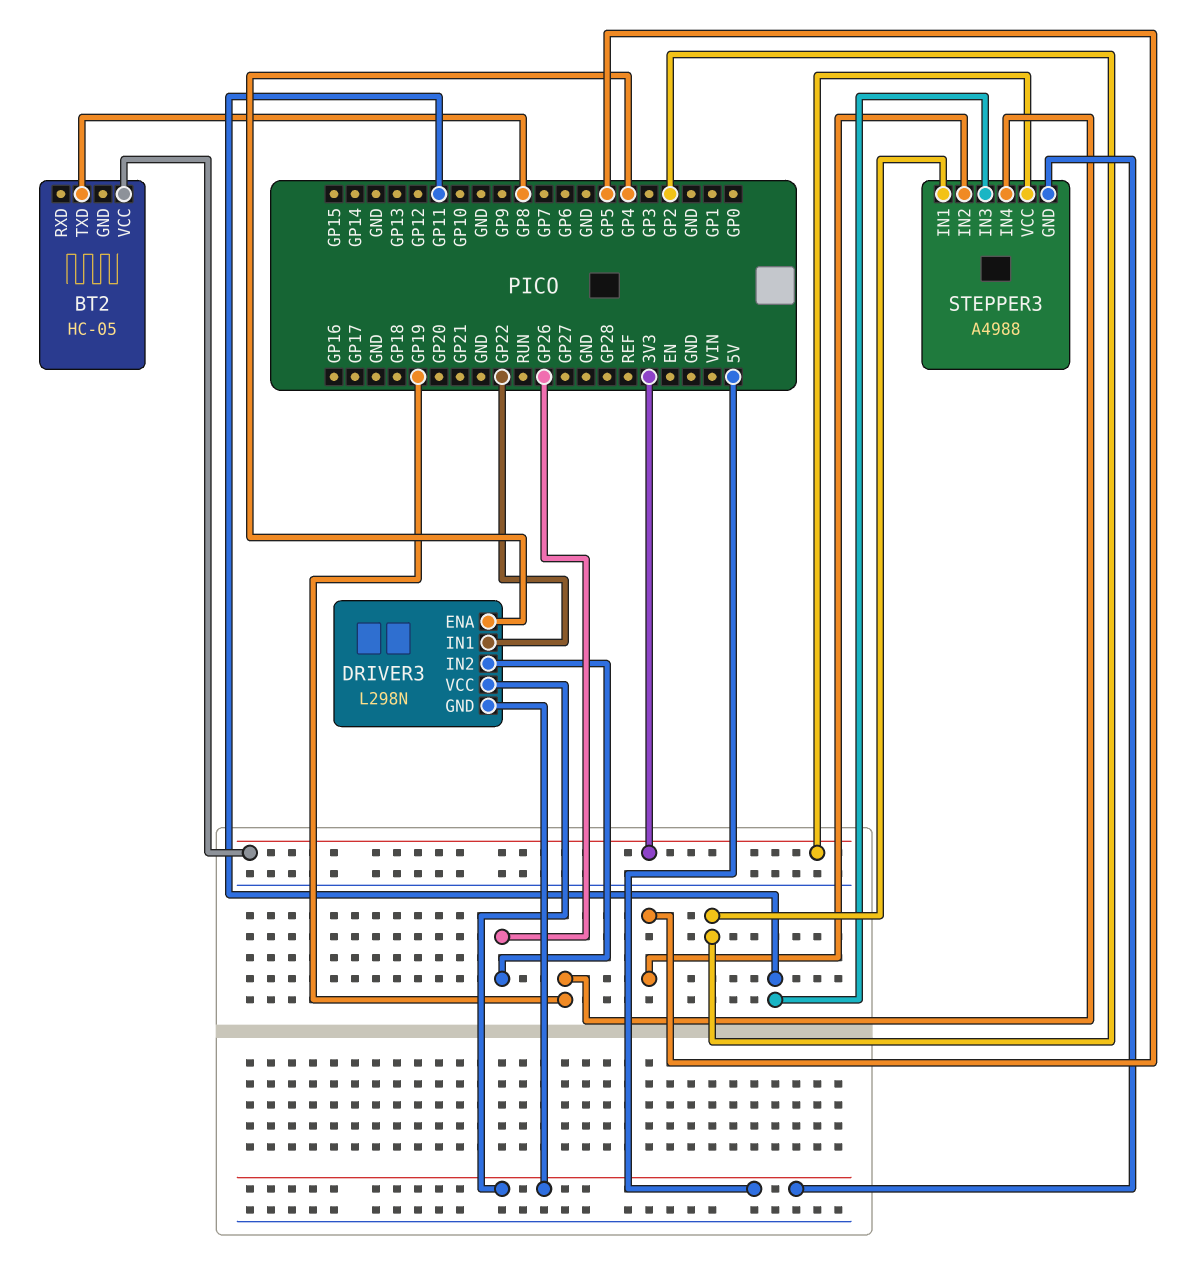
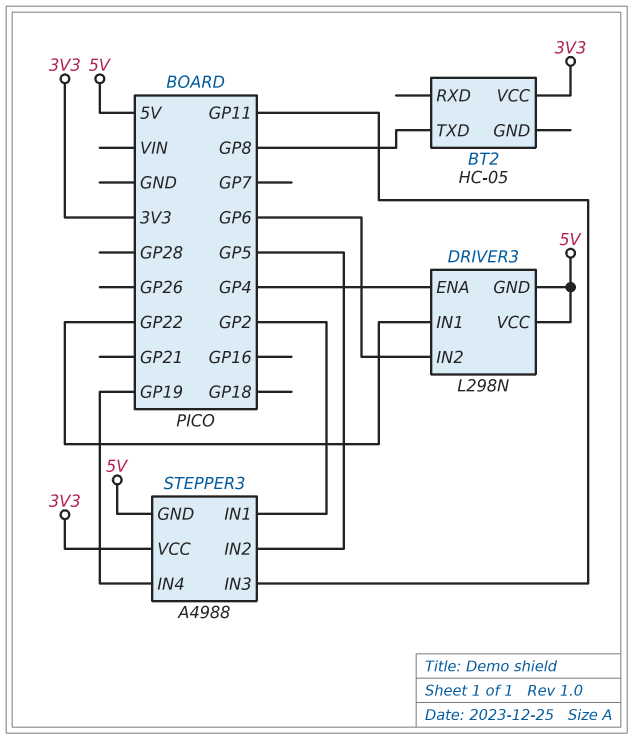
DRIVER3 pin IN2: GP26 -> GP6

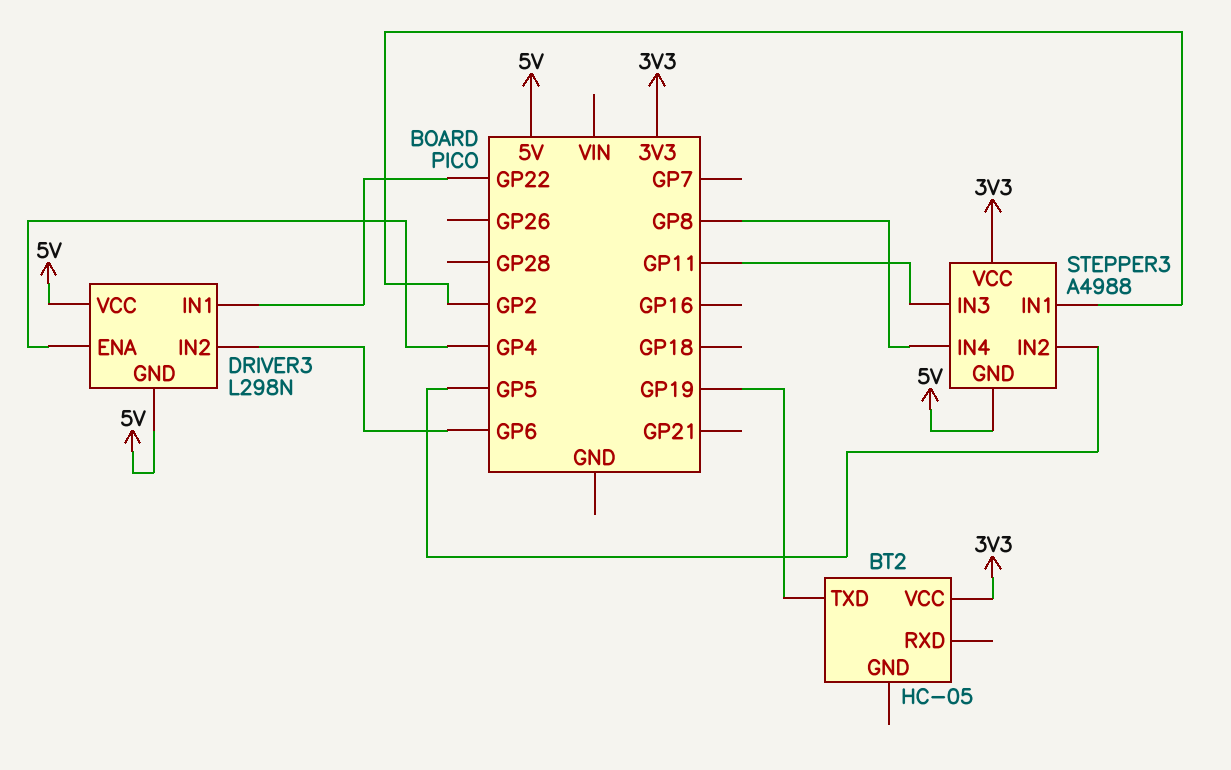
BT2 pin TXD: GP8 -> GP19
STEPPER3 pin IN4: GP19 -> GP8

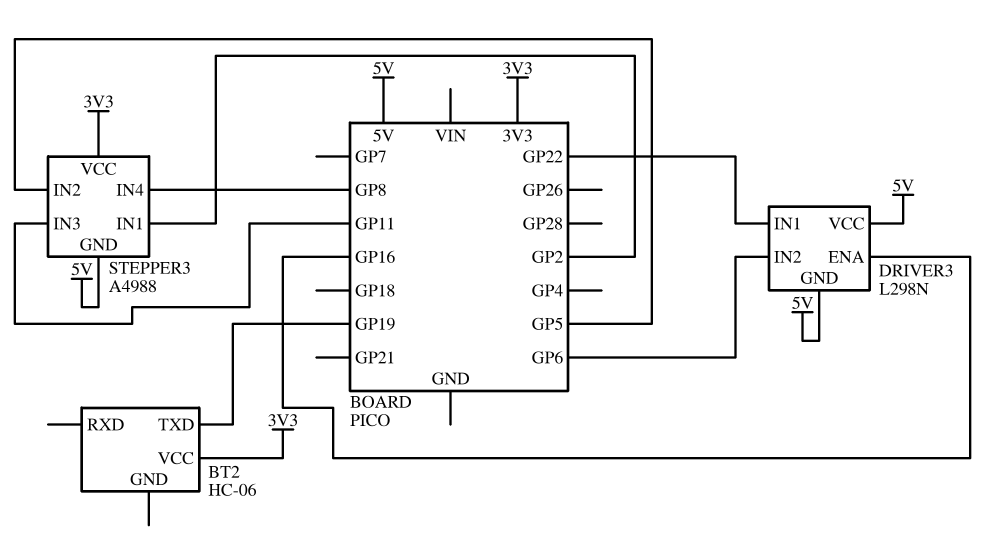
BT2: HC-05 -> HC-06
DRIVER3 pin ENA: GP4 -> GP16

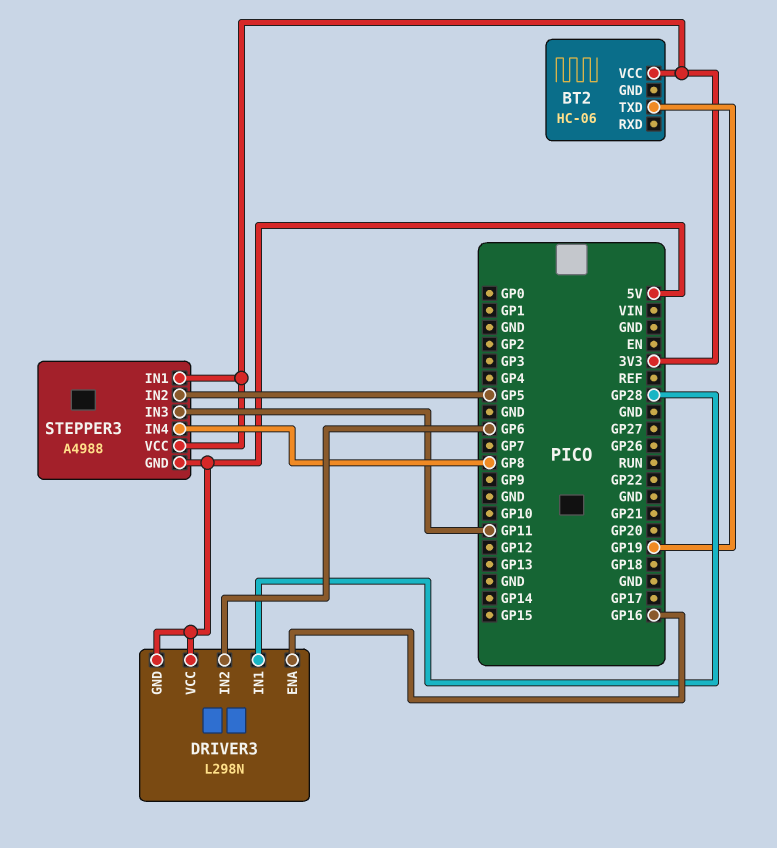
DRIVER3 pin IN1: GP22 -> GP28
STEPPER3 pin IN1: GP2 -> 3V3

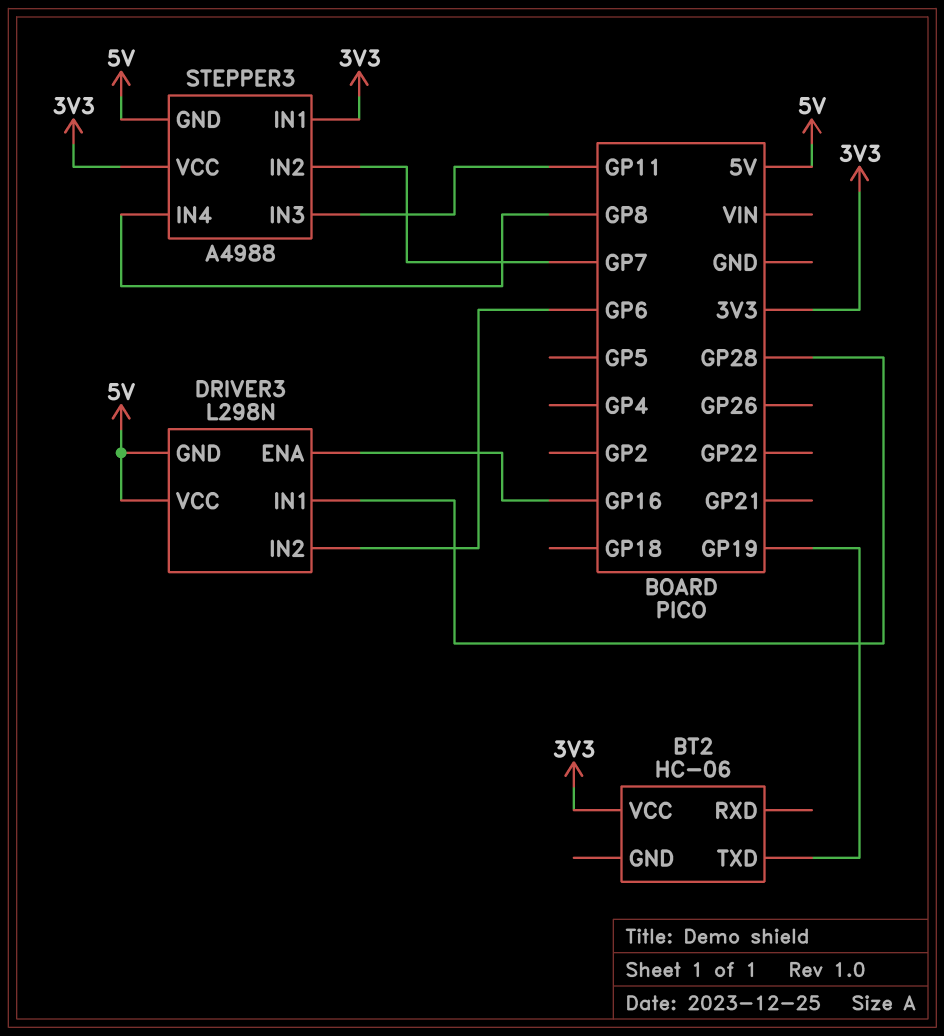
STEPPER3 pin IN2: GP5 -> GP7

